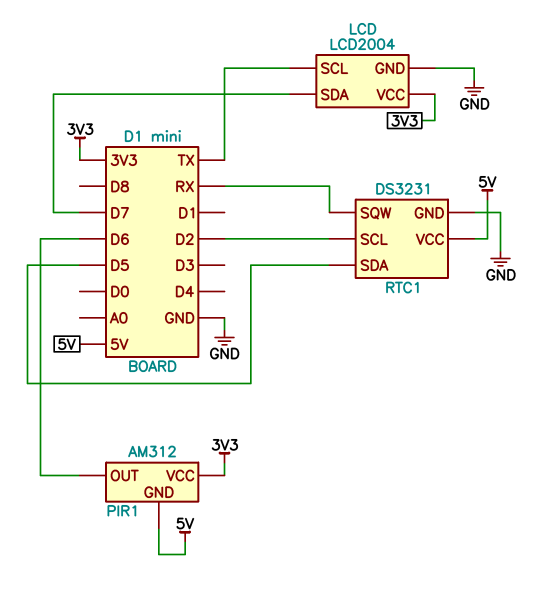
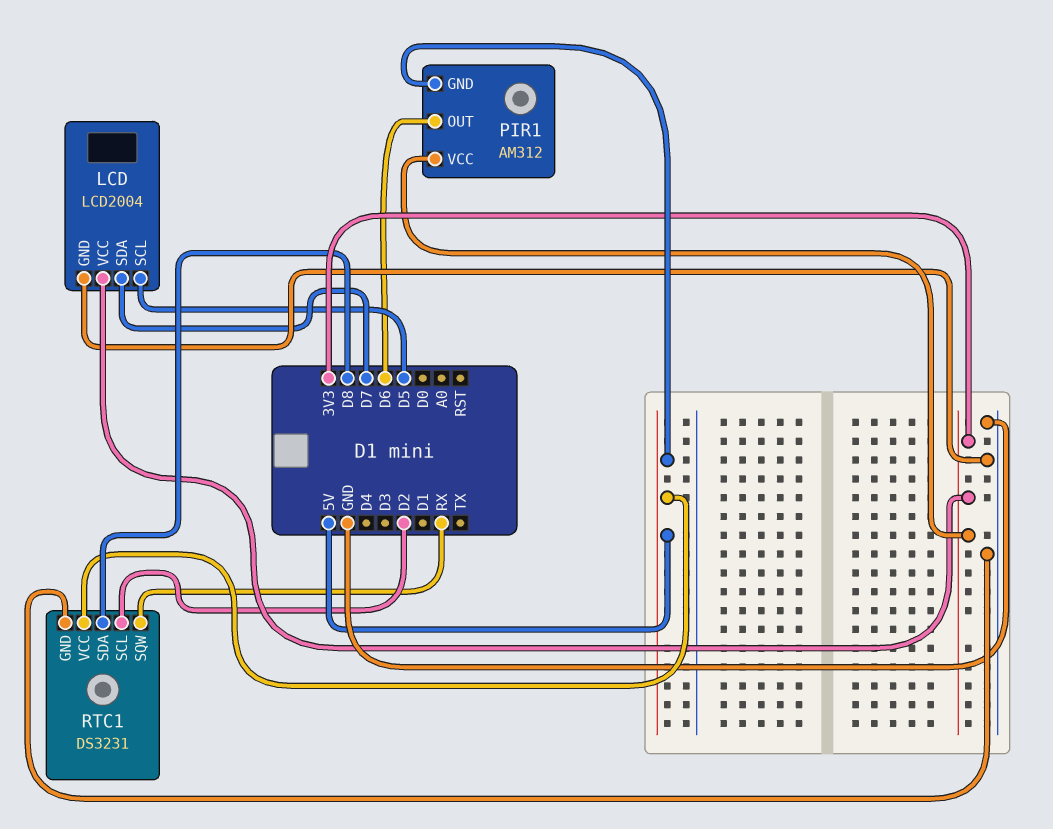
LCD pin SCL: TX -> D5
RTC1 pin SDA: D5 -> D8

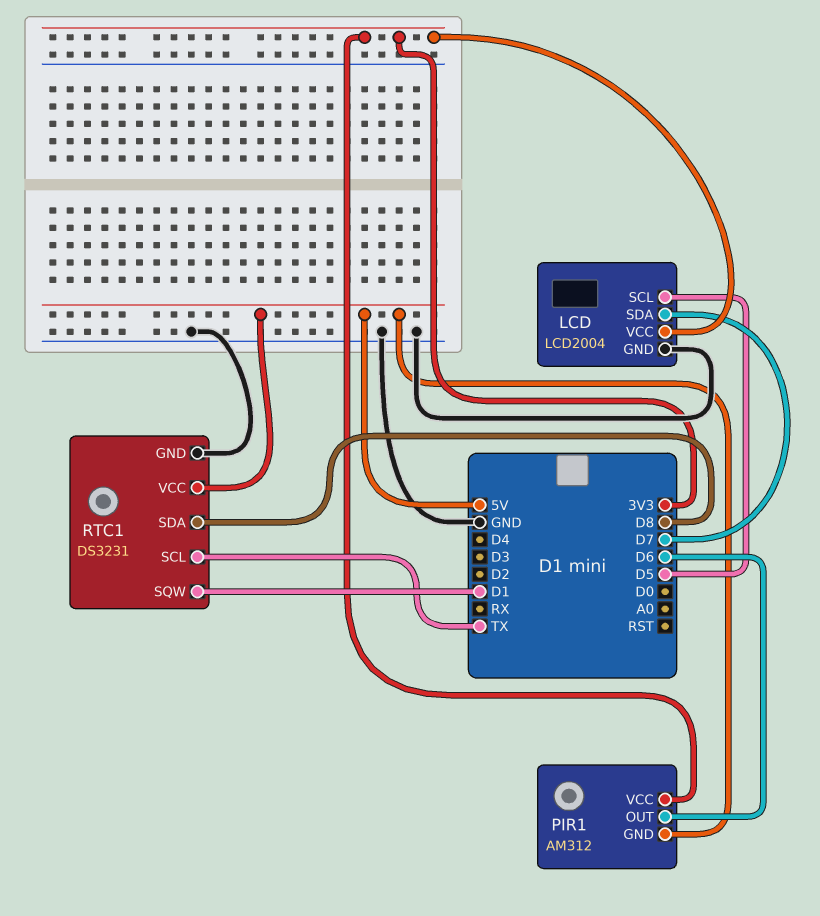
RTC1 pin SCL: D2 -> TX
RTC1 pin SQW: RX -> D1

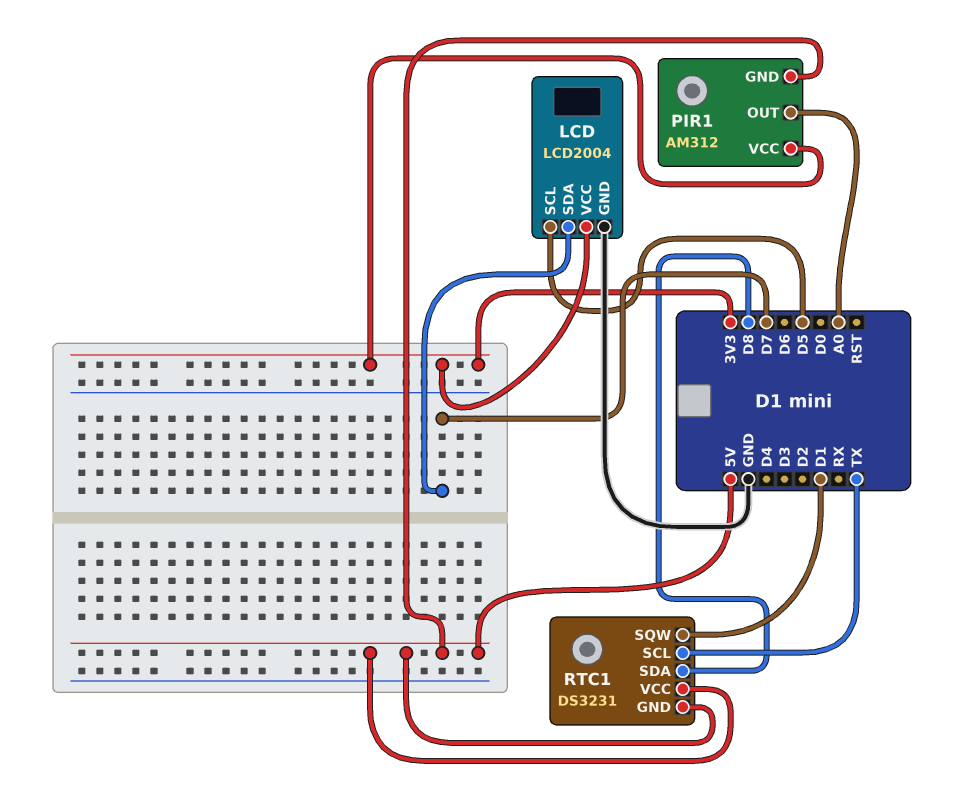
PIR1 pin OUT: D6 -> A0
RTC1 pin GND: GND -> 5V

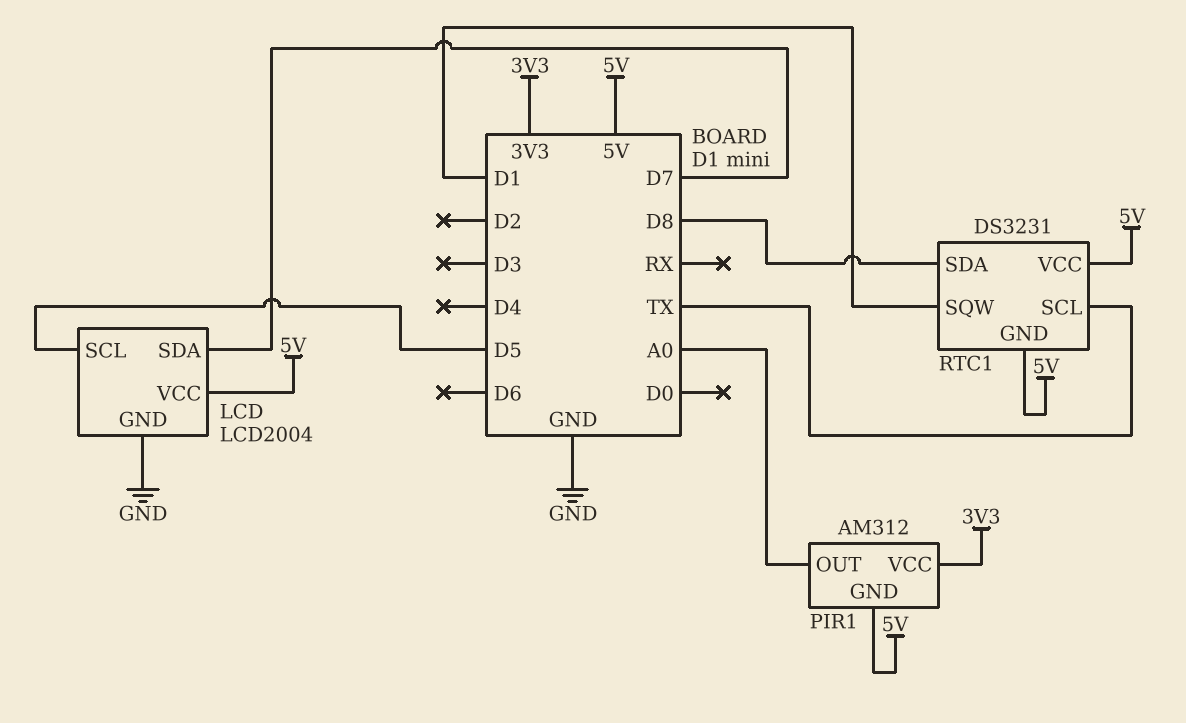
LCD pin VCC: 3V3 -> 5V

